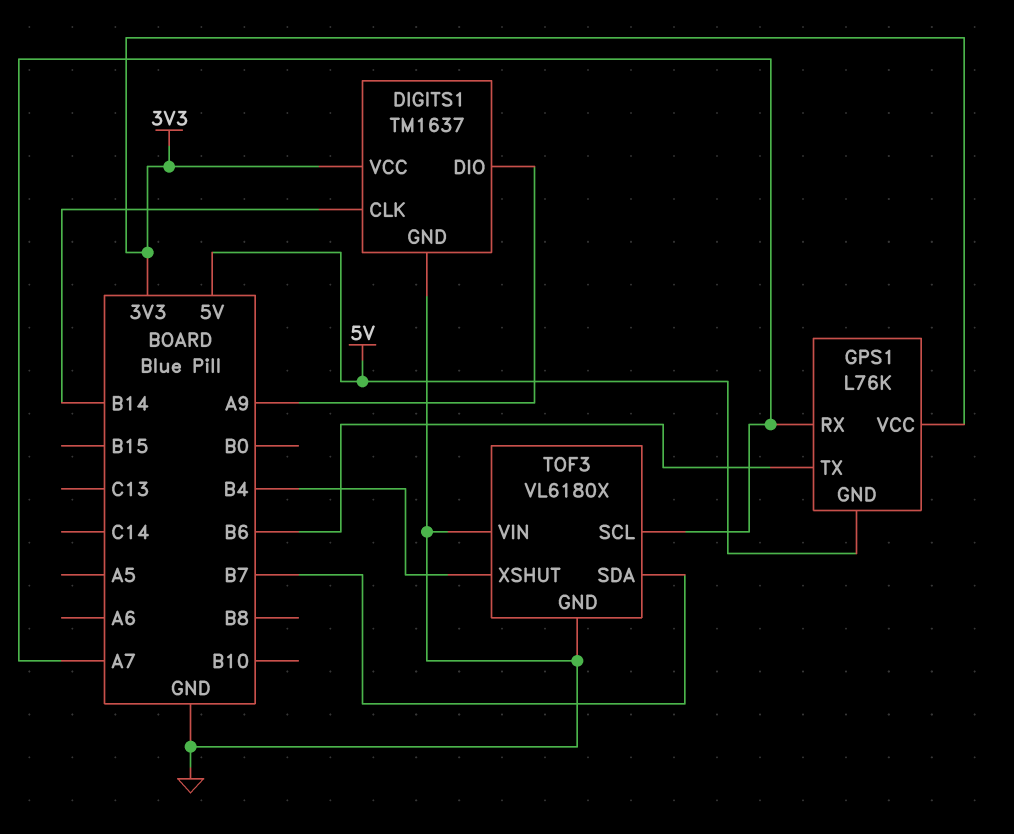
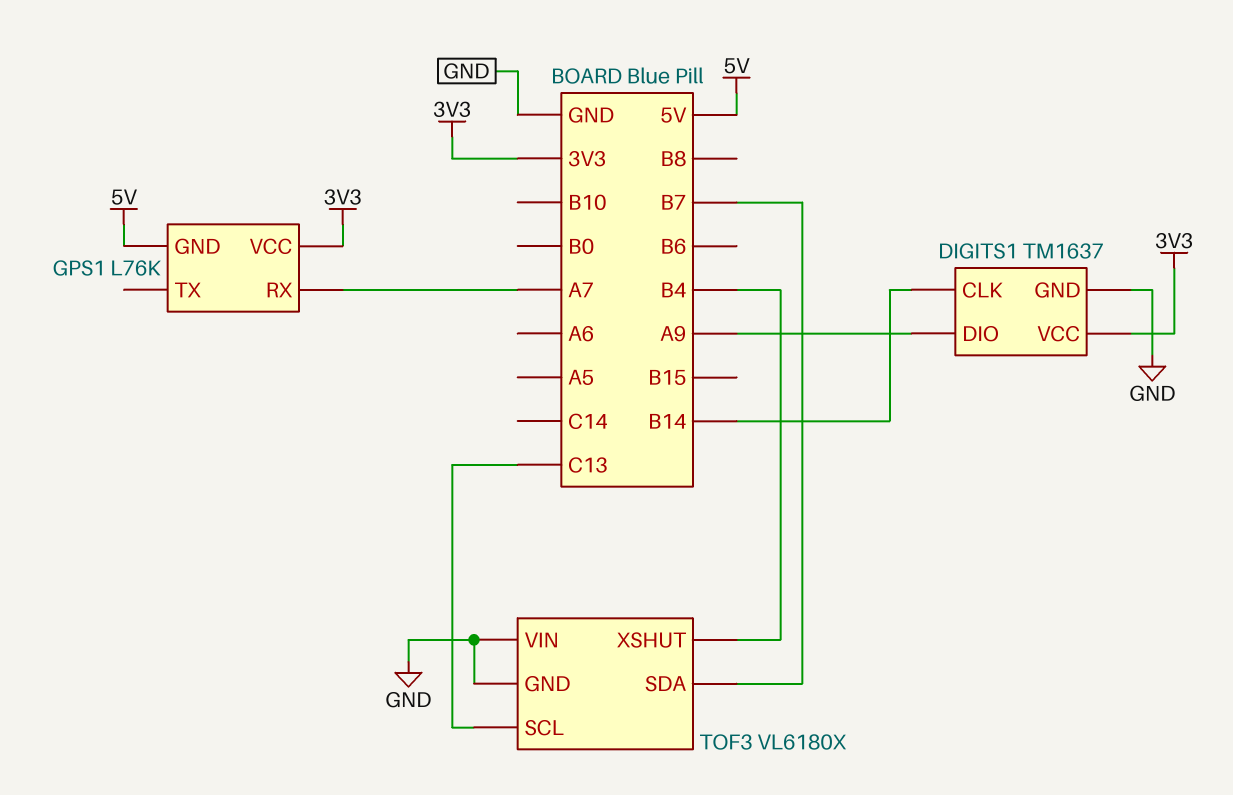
GPS1 pin TX: B6 -> none
TOF3 pin SCL: A7 -> C13

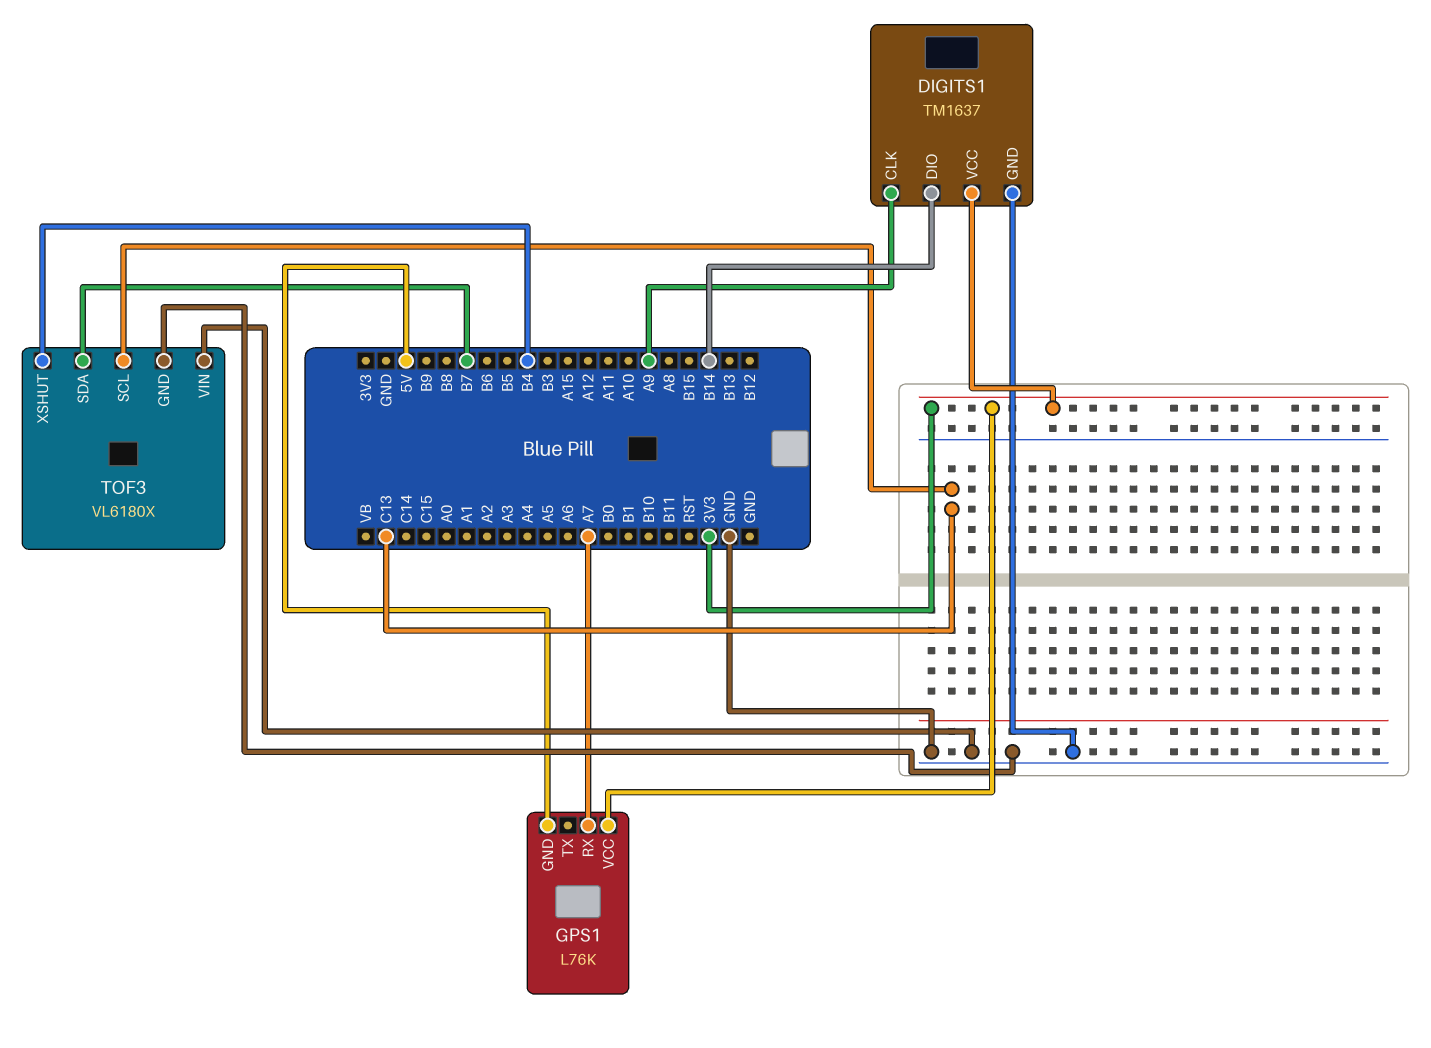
DIGITS1 pin CLK: B14 -> A9
DIGITS1 pin DIO: A9 -> B14

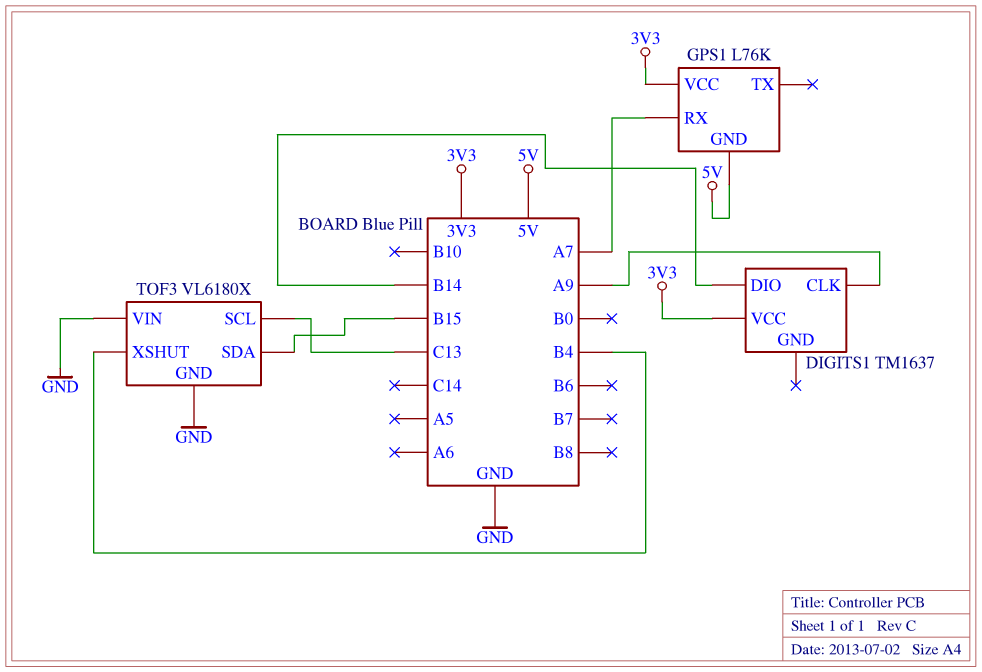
DIGITS1 pin GND: GND -> none
TOF3 pin SDA: B7 -> B15

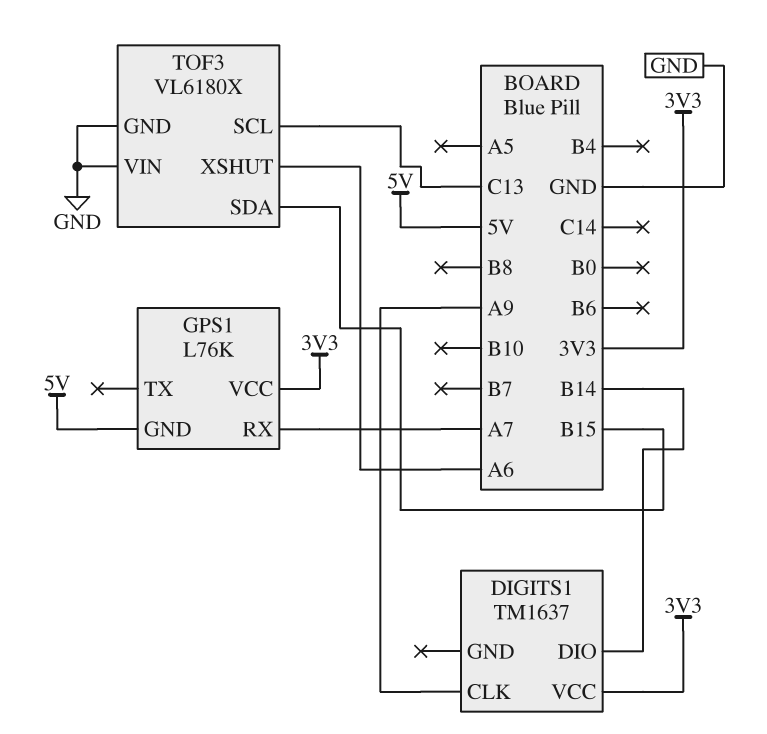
TOF3 pin XSHUT: B4 -> A6

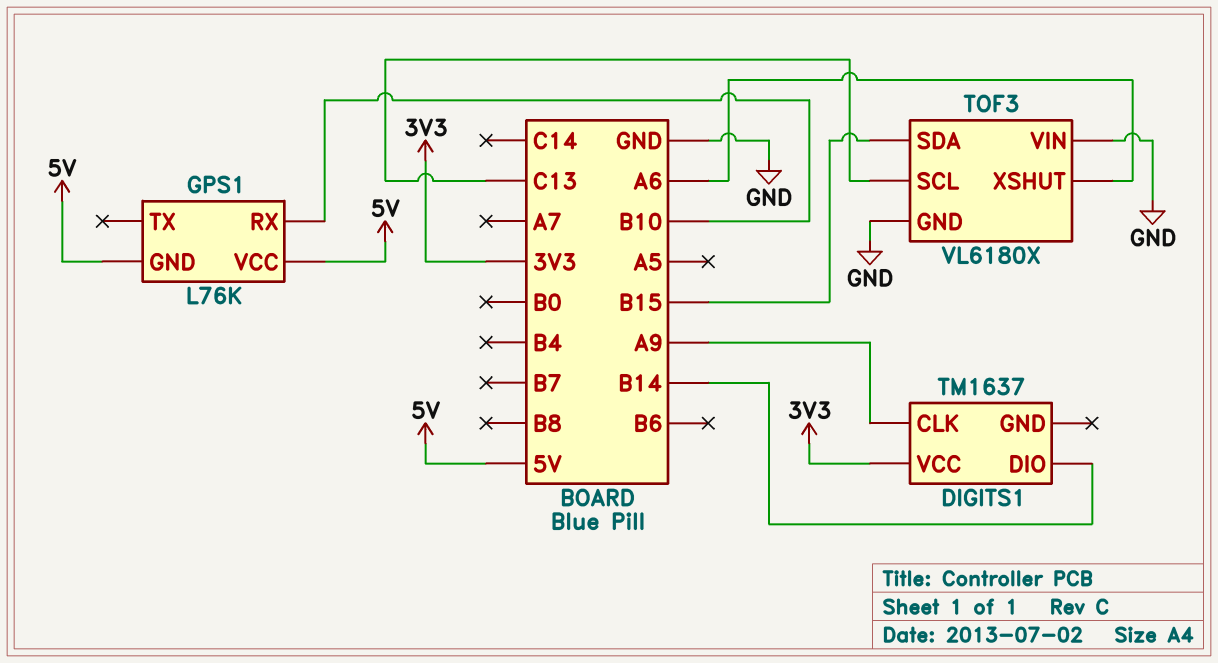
GPS1 pin RX: A7 -> B10
GPS1 pin VCC: 3V3 -> 5V

